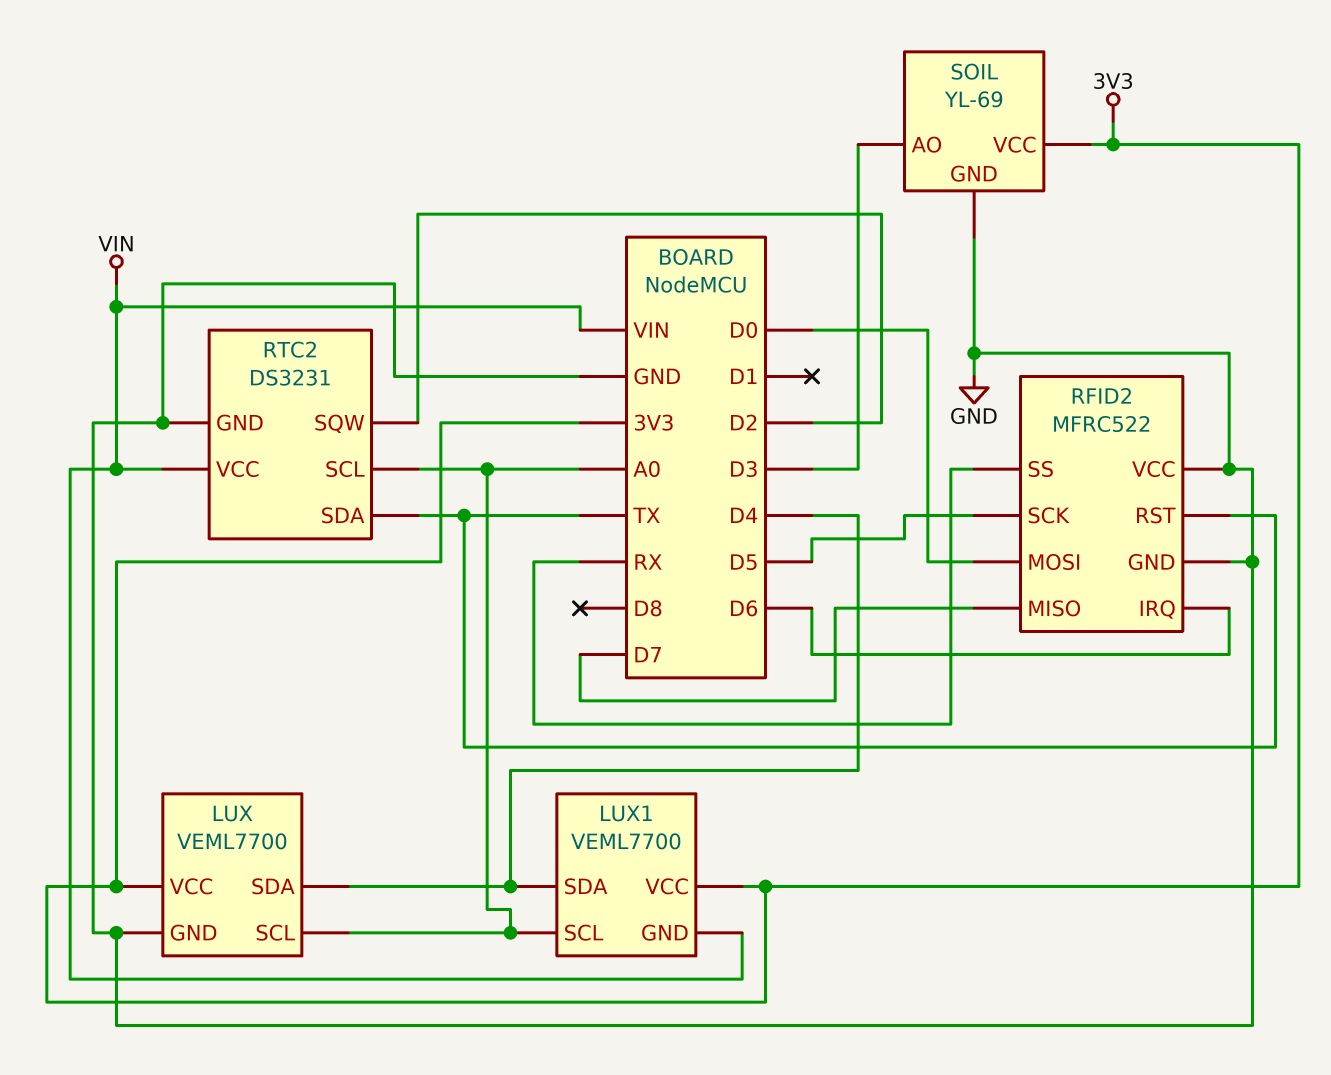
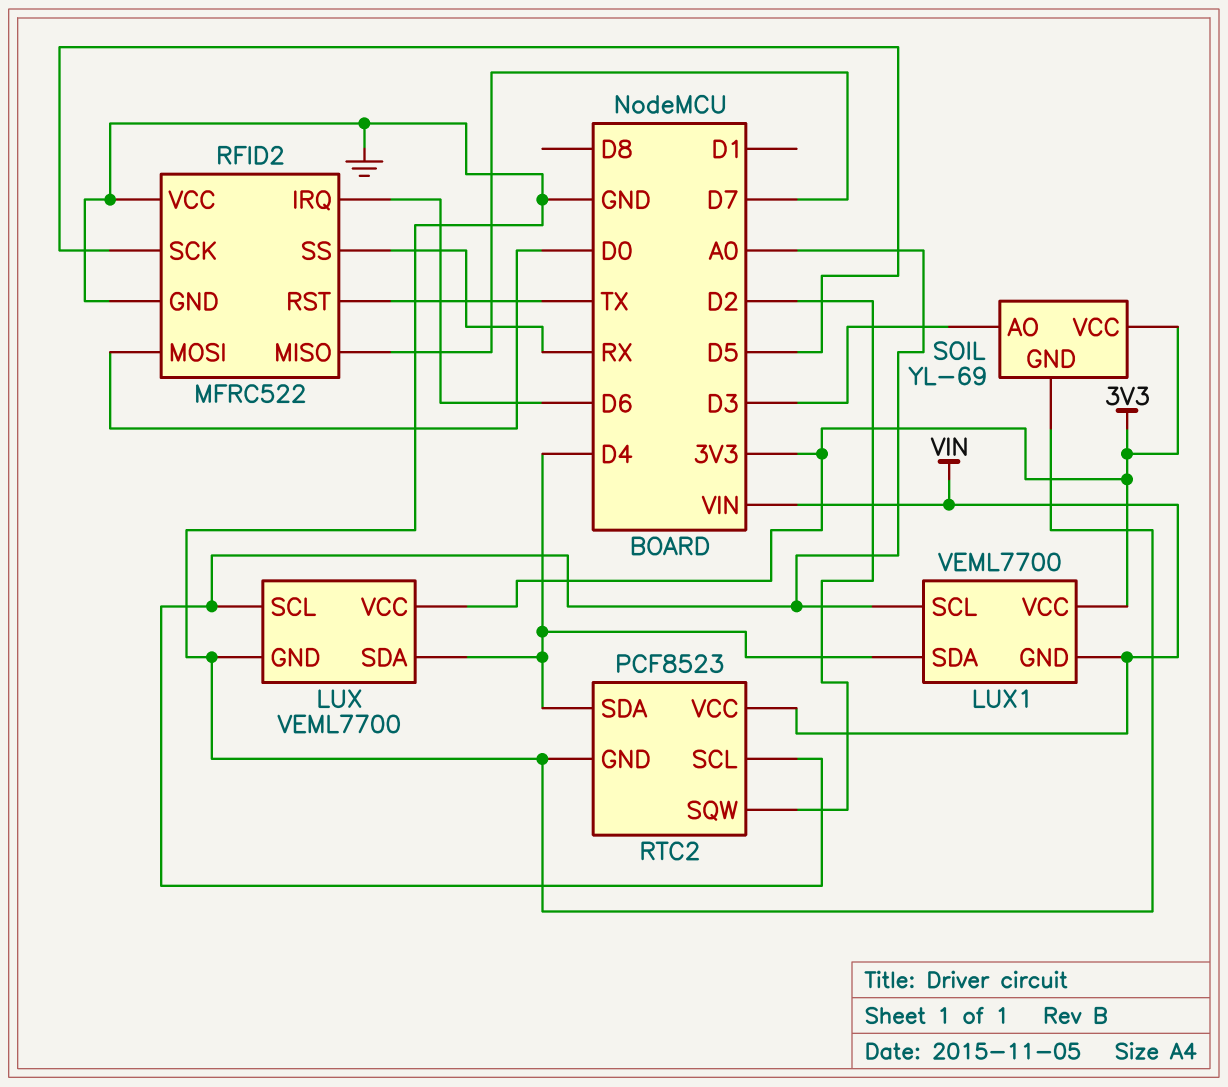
RTC2: DS3231 -> PCF8523
RTC2 pin SDA: TX -> D4

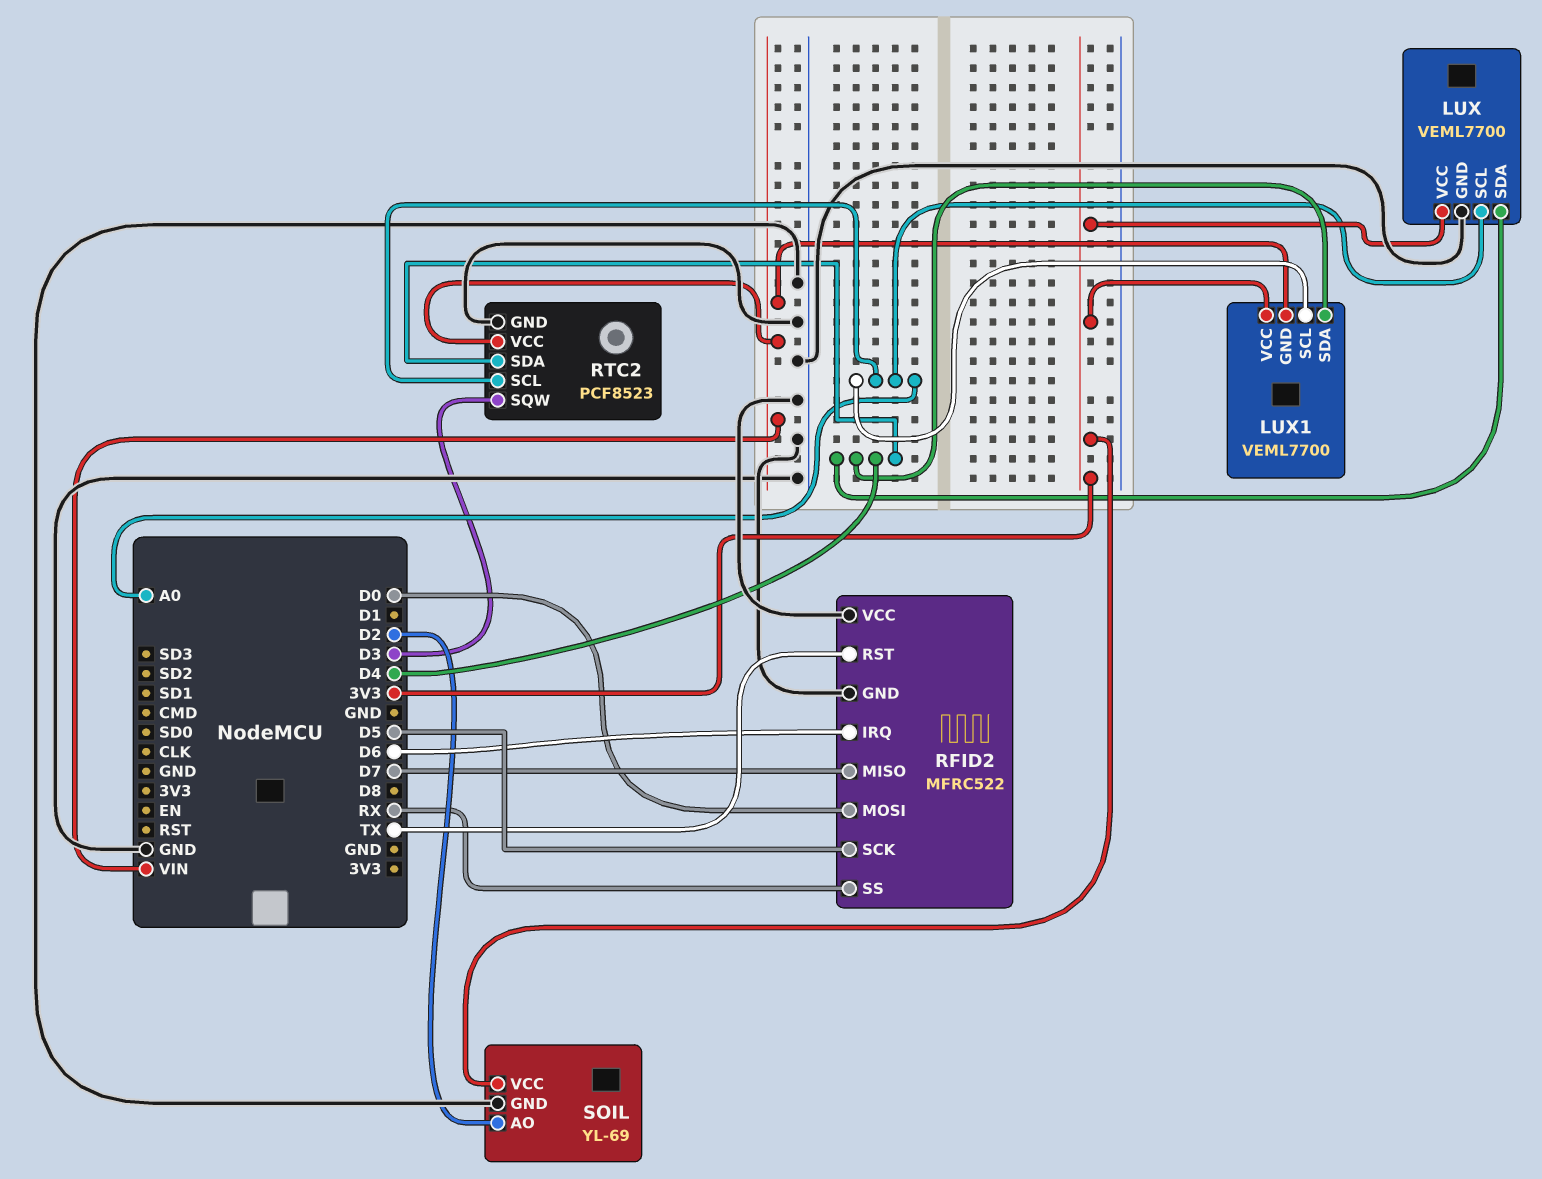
RTC2 pin SQW: D2 -> D3
SOIL pin AO: D3 -> D2

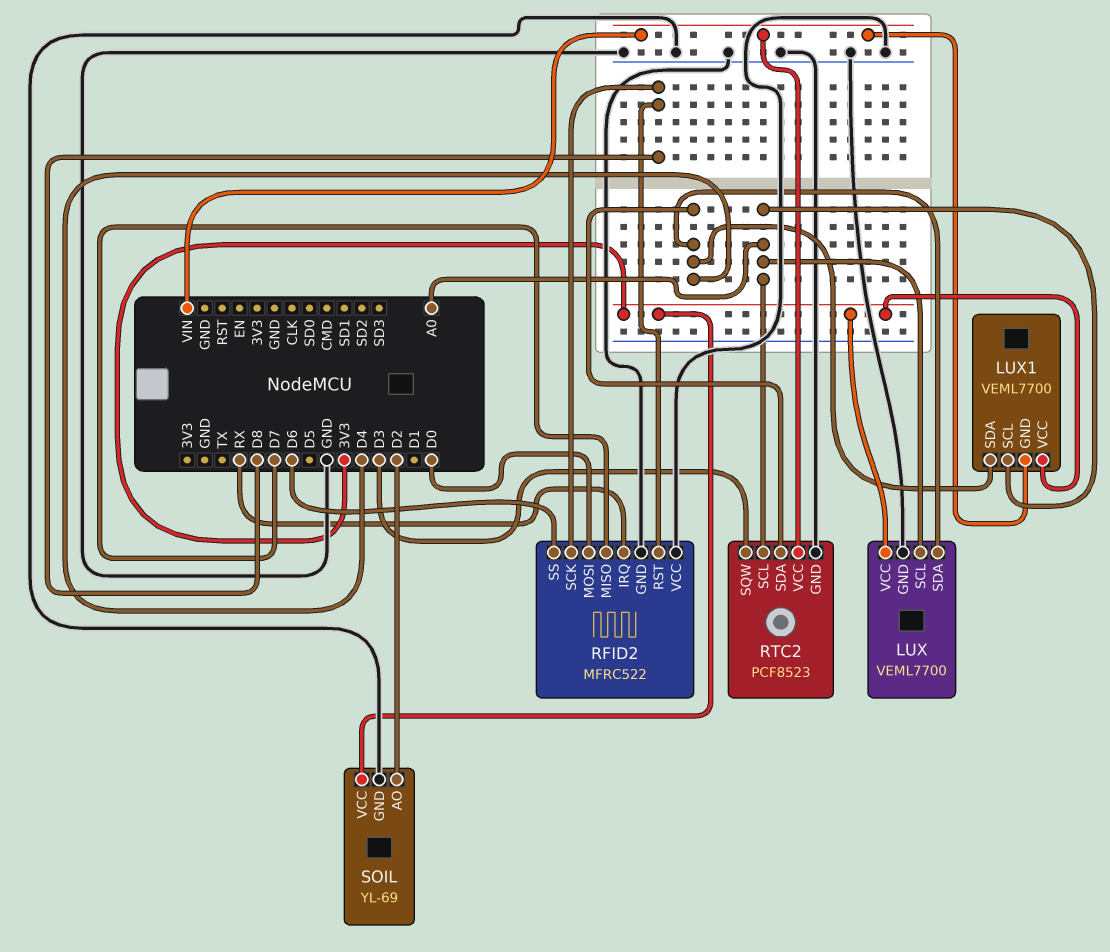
RFID2 pin IRQ: D6 -> RX
RFID2 pin RST: TX -> D8
RFID2 pin SCK: D5 -> D8
RFID2 pin SS: RX -> D6

